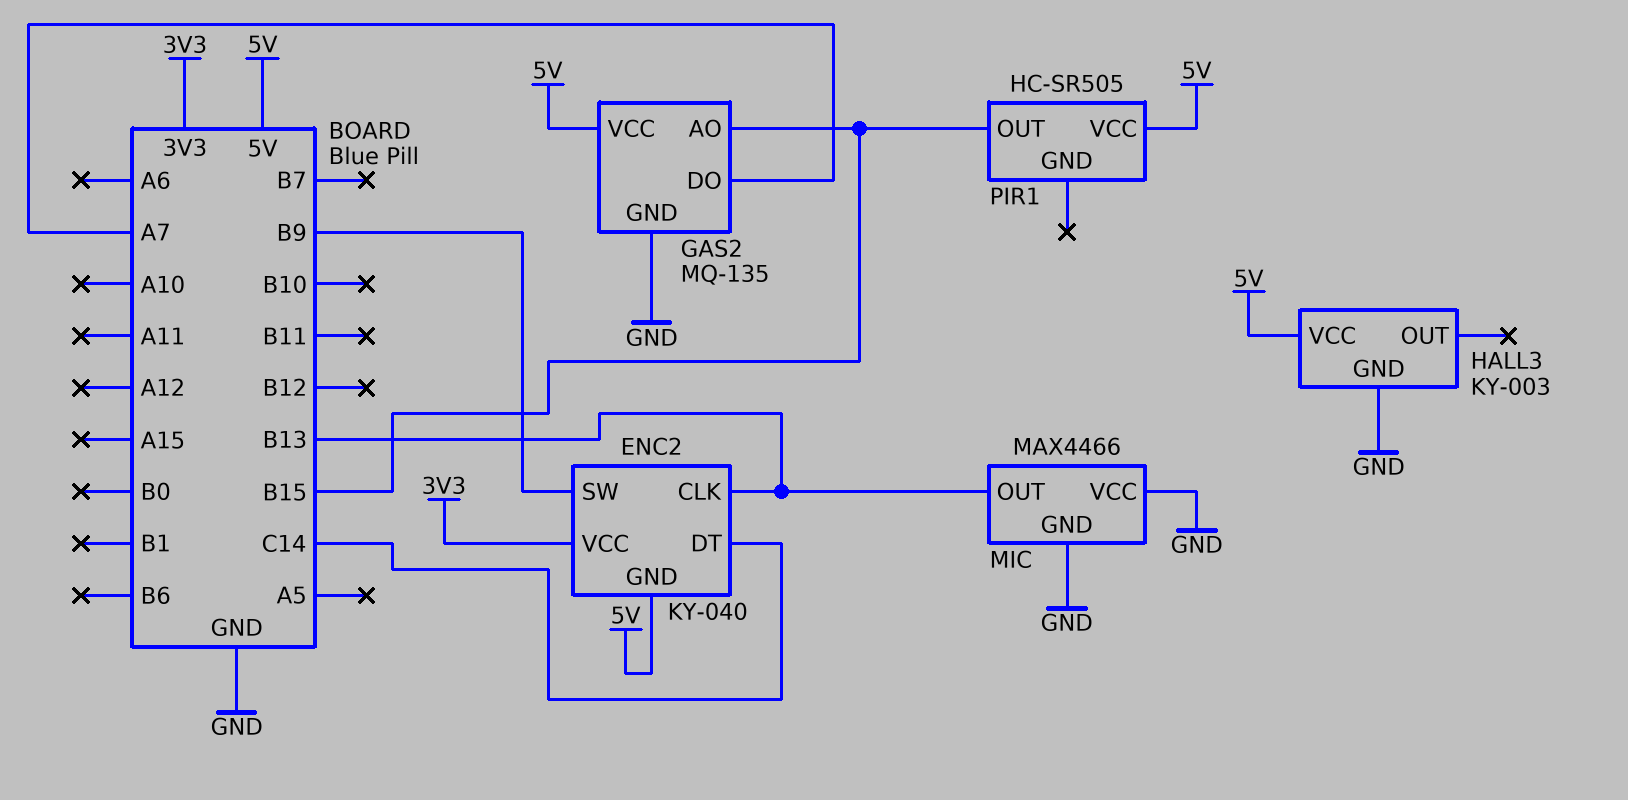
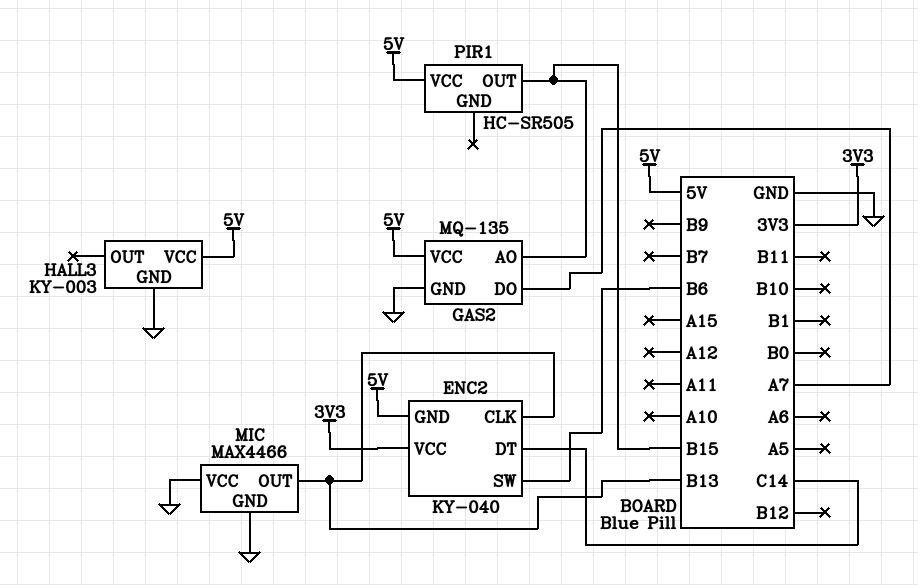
ENC2 pin SW: B9 -> B6

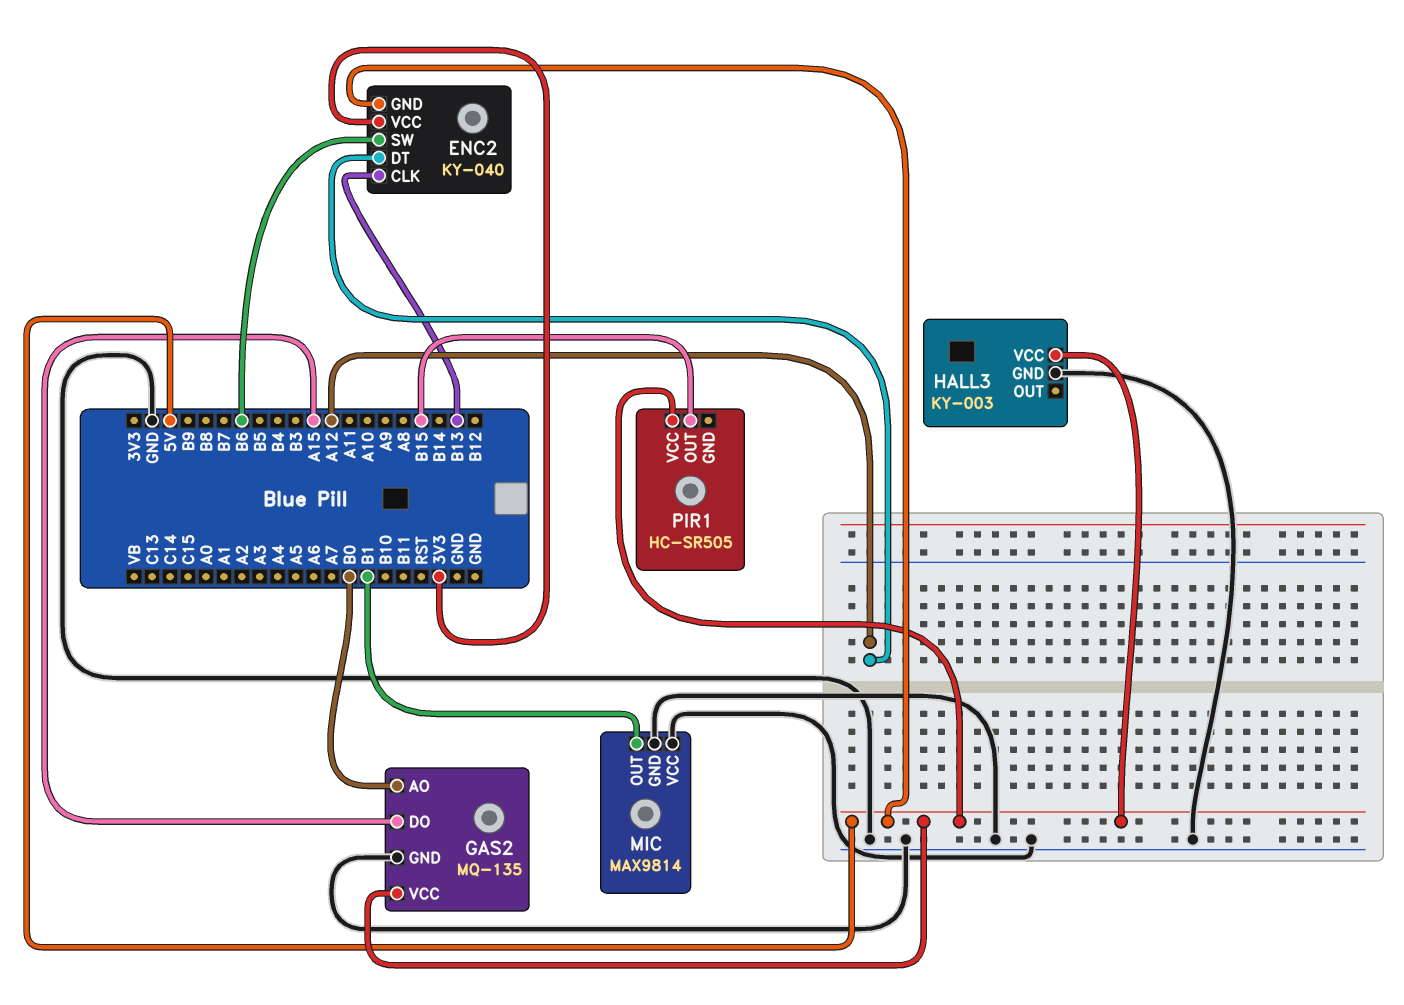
ENC2 pin DT: C14 -> A12
GAS2 pin AO: B15 -> B0
GAS2 pin DO: A7 -> A15
MIC: MAX4466 -> MAX9814
MIC pin OUT: B13 -> B1

